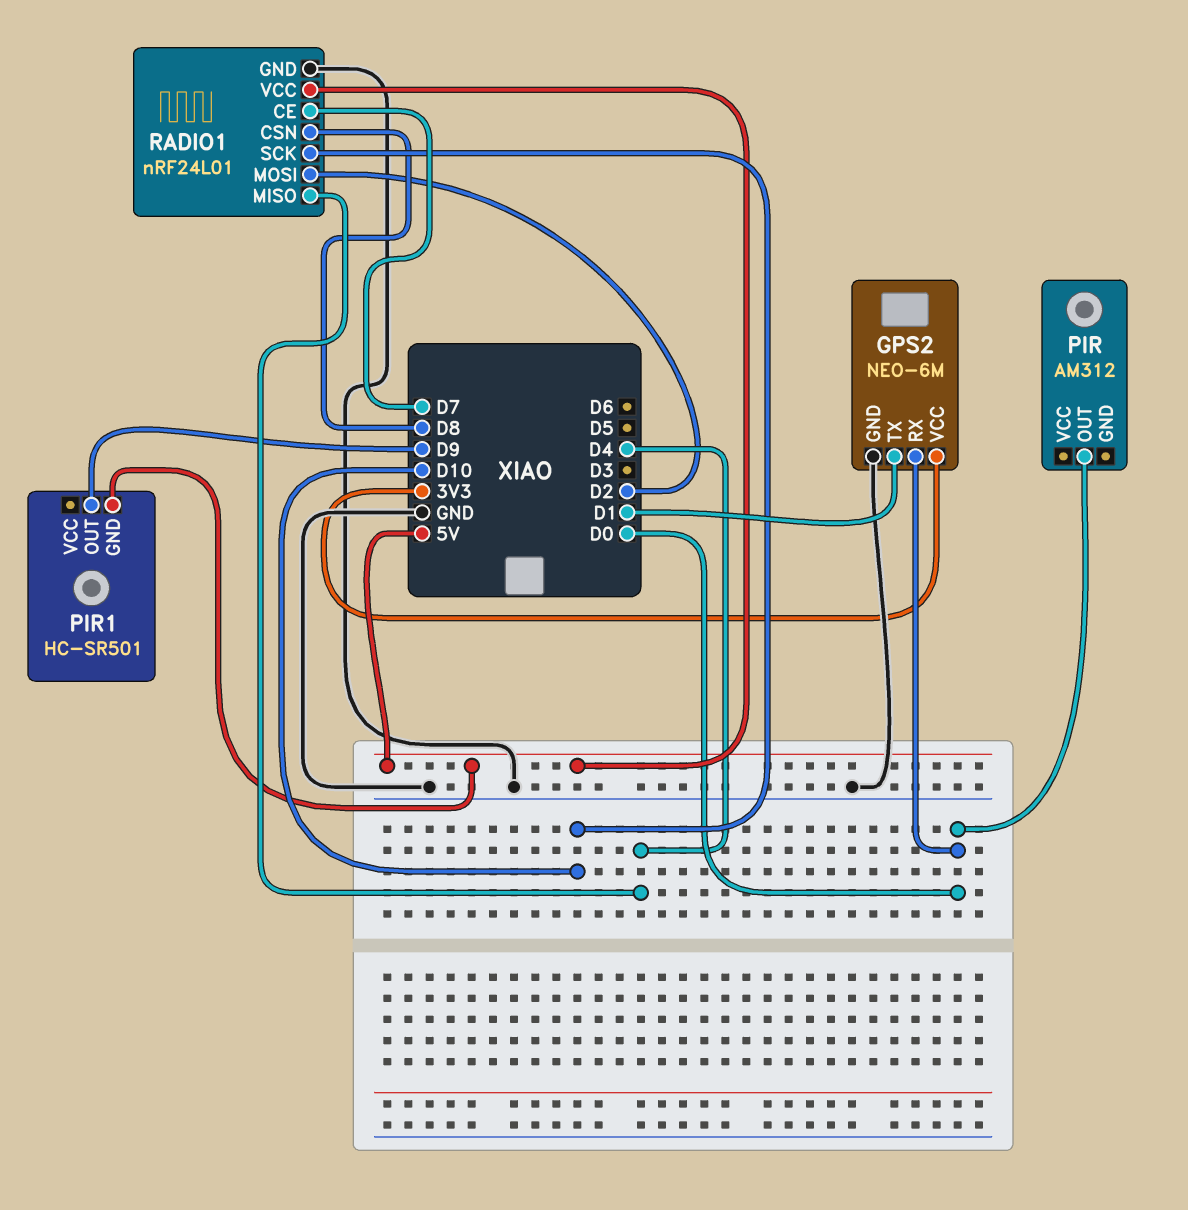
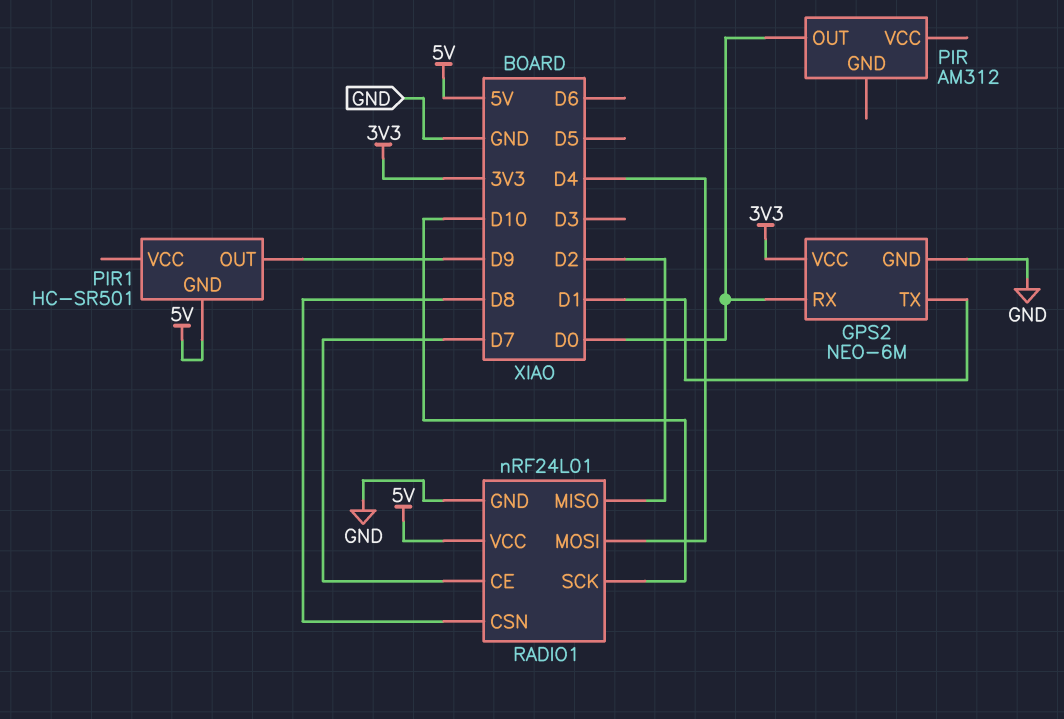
RADIO1 pin MISO: D4 -> D2
RADIO1 pin MOSI: D2 -> D4

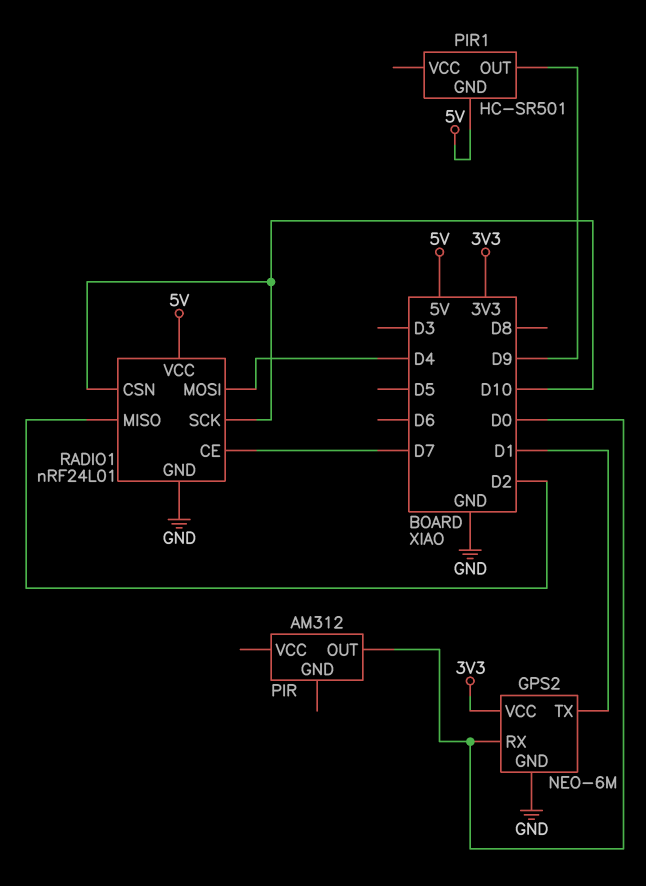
RADIO1 pin CSN: D8 -> D10

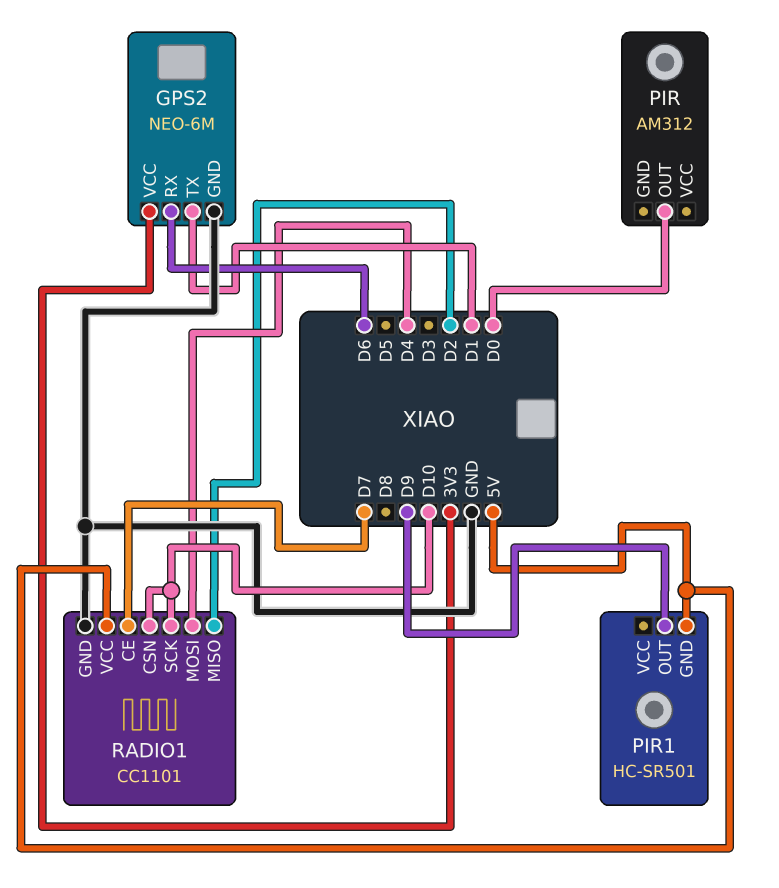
GPS2 pin RX: D0 -> D6
RADIO1: nRF24L01 -> CC1101

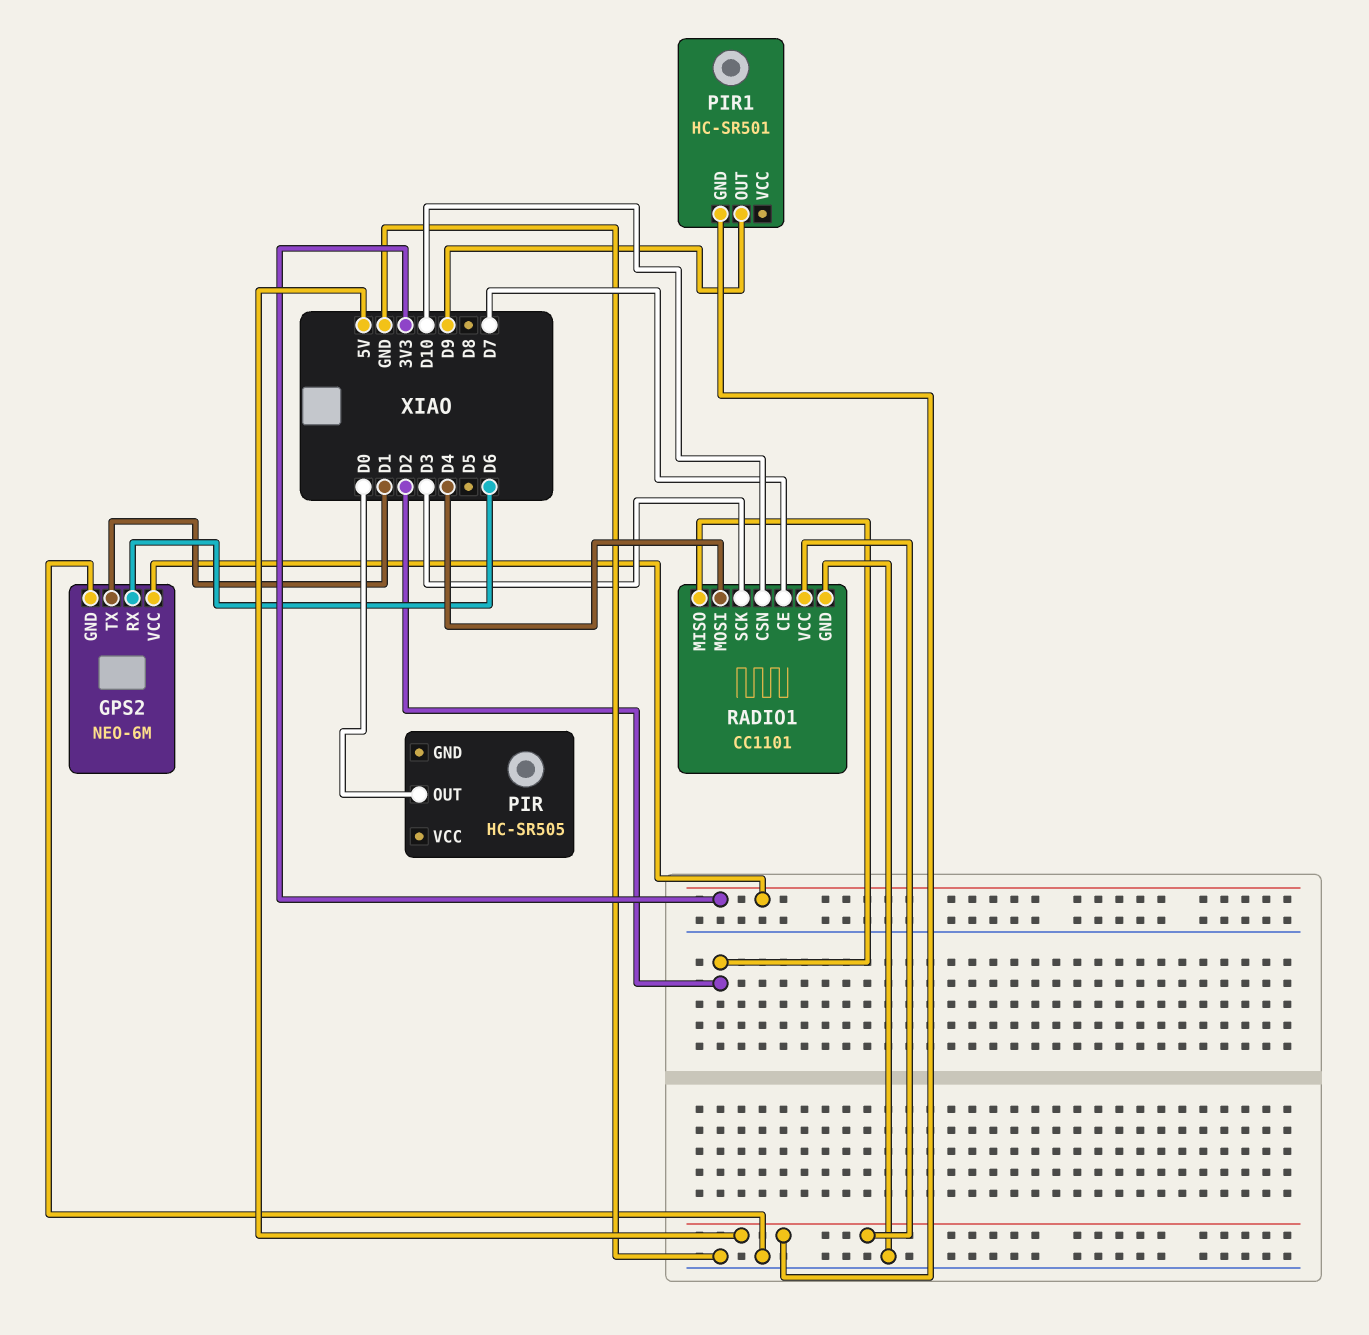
PIR: AM312 -> HC-SR505
RADIO1 pin SCK: D10 -> D3

